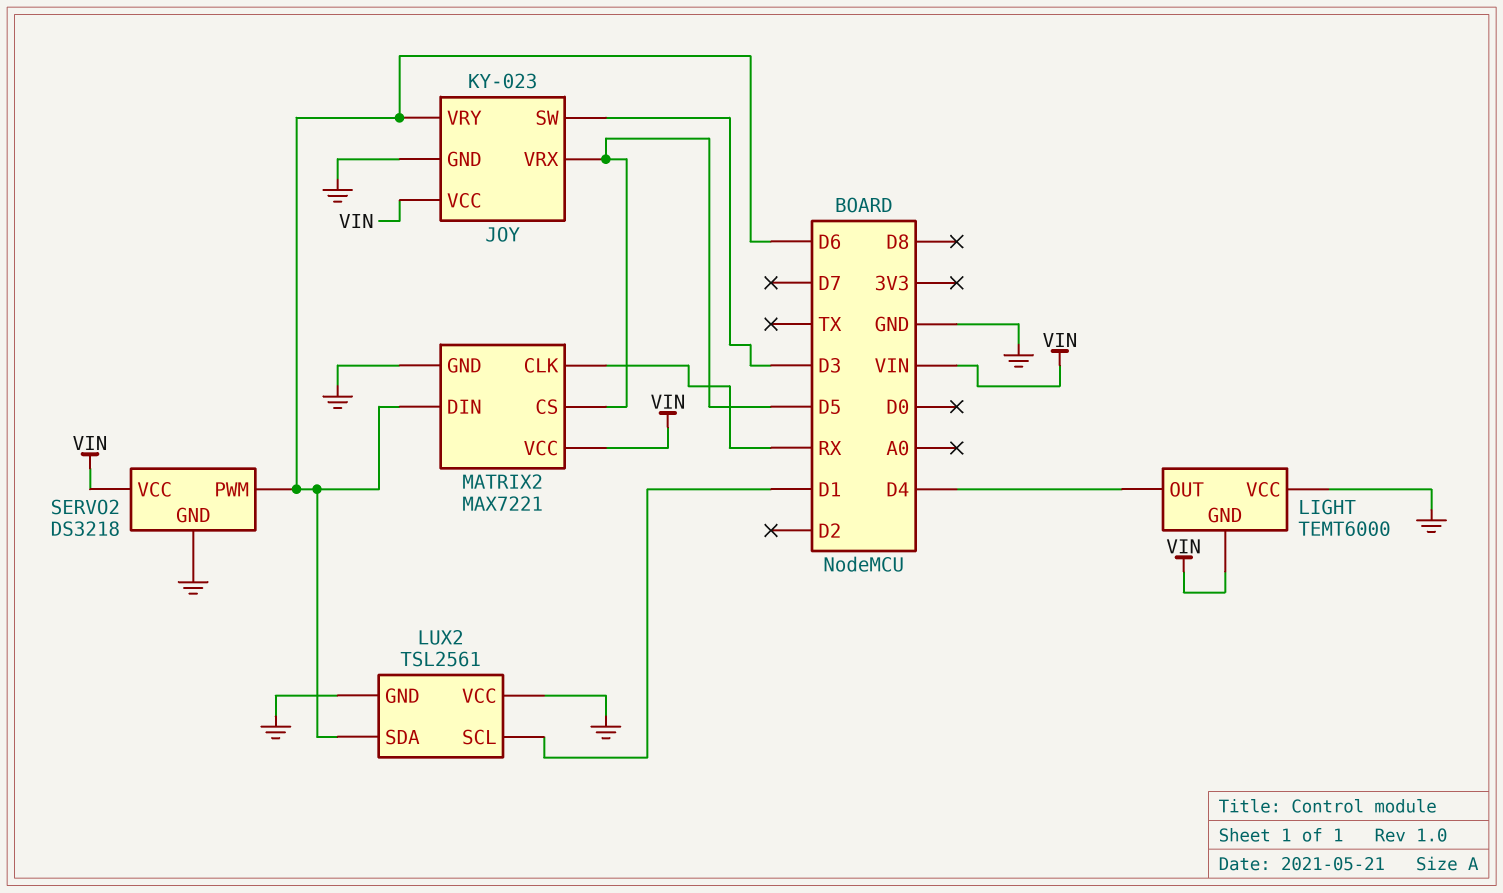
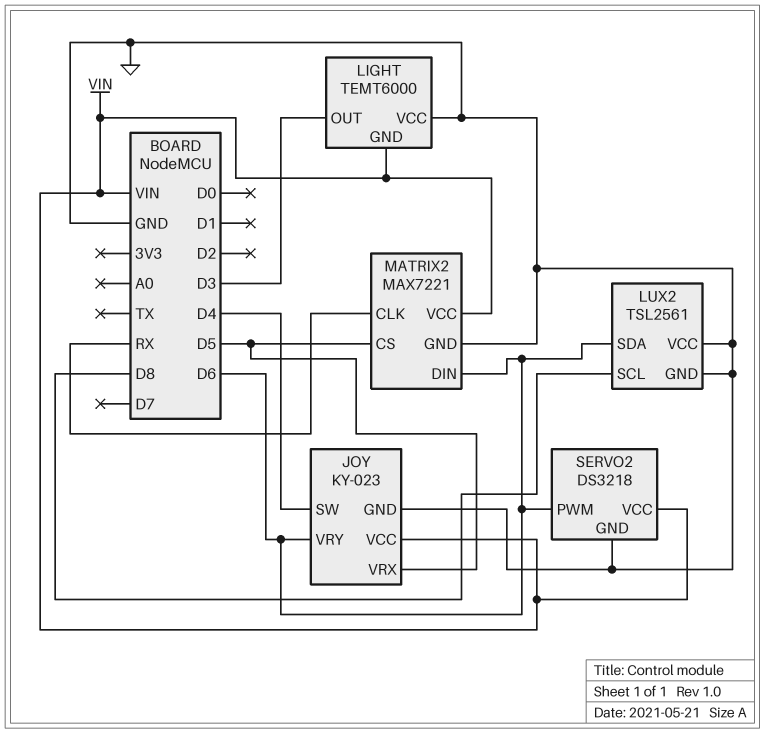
JOY pin SW: D3 -> D4
LIGHT pin OUT: D4 -> D3
LUX2 pin SCL: D1 -> D8

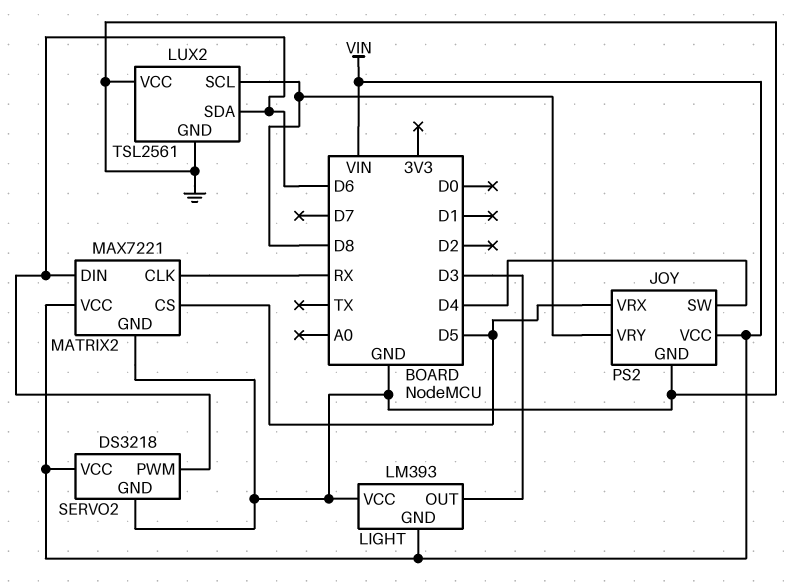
JOY: KY-023 -> PS2
JOY pin VRY: D6 -> D8
LIGHT: TEMT6000 -> LM393

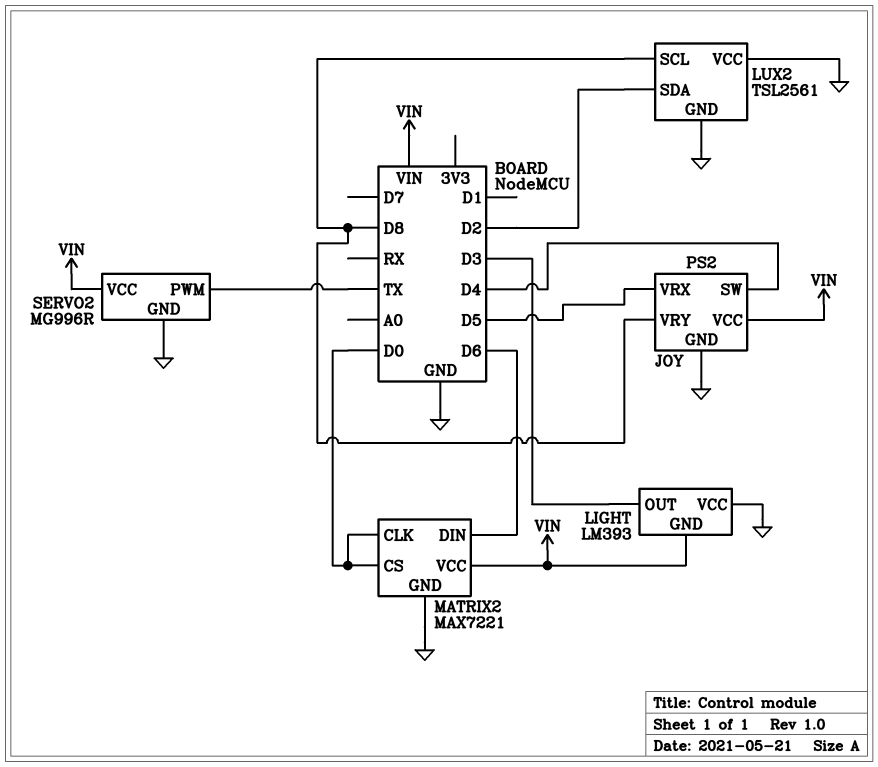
LUX2 pin SDA: D6 -> D2
MATRIX2 pin CLK: RX -> D0
MATRIX2 pin CS: D5 -> D0
SERVO2: DS3218 -> MG996R
SERVO2 pin PWM: D6 -> TX

